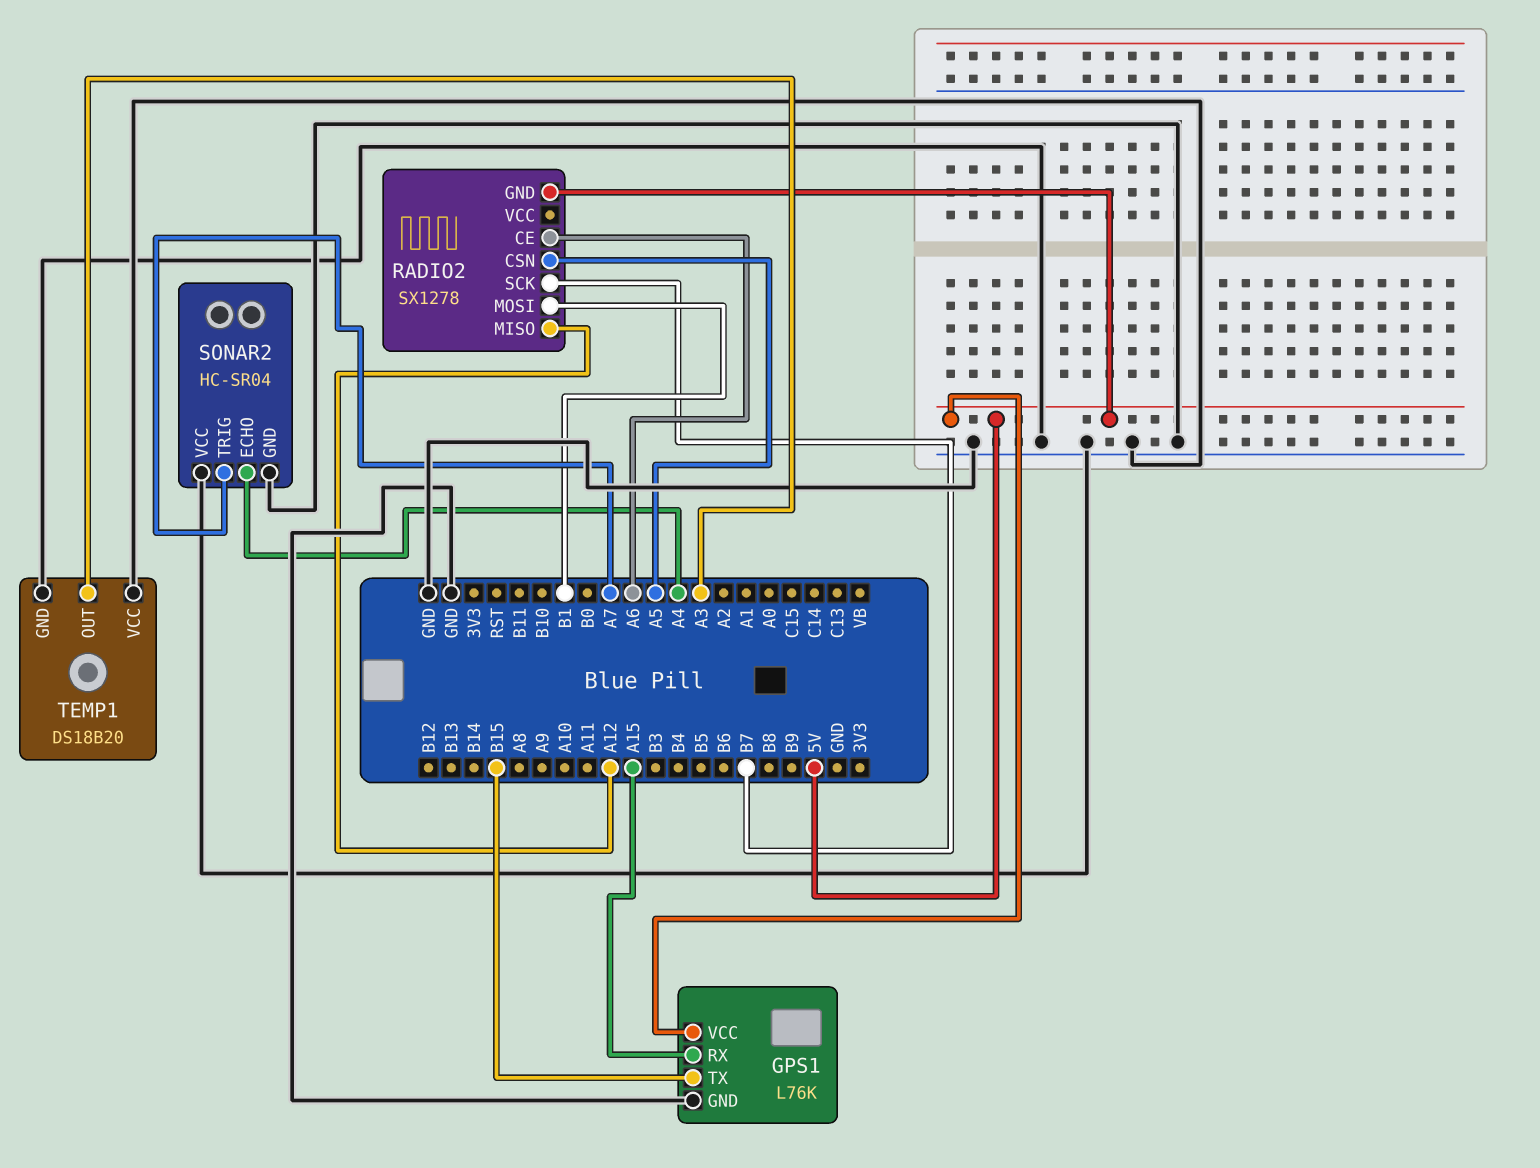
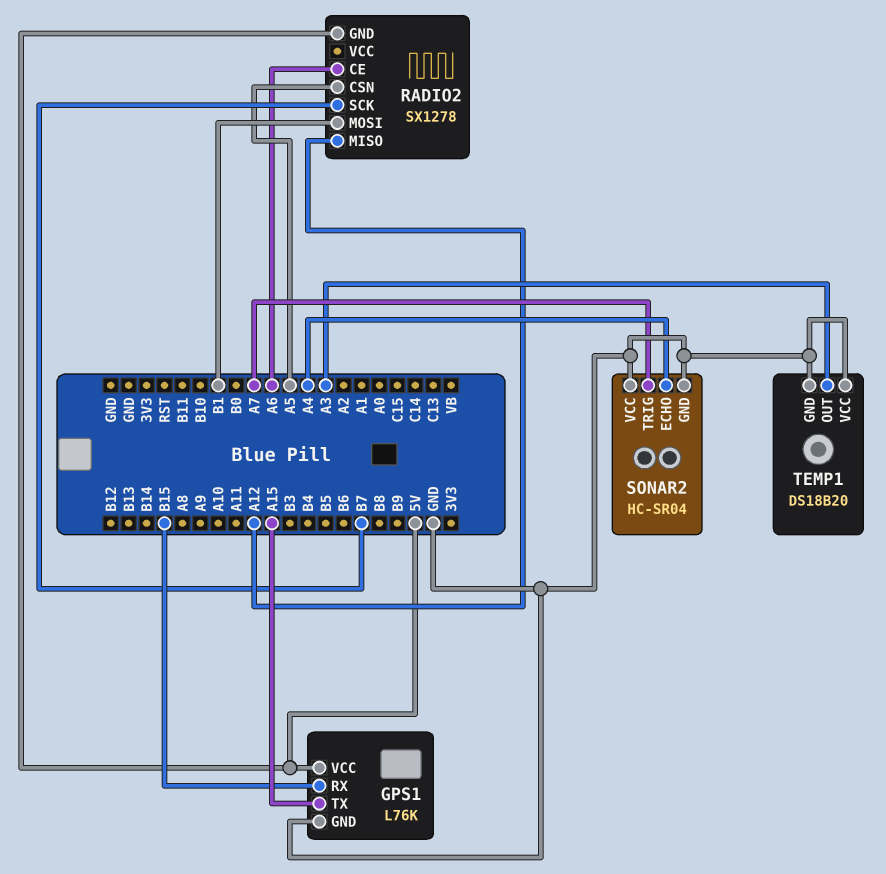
GPS1 pin RX: A15 -> B15
GPS1 pin TX: B15 -> A15

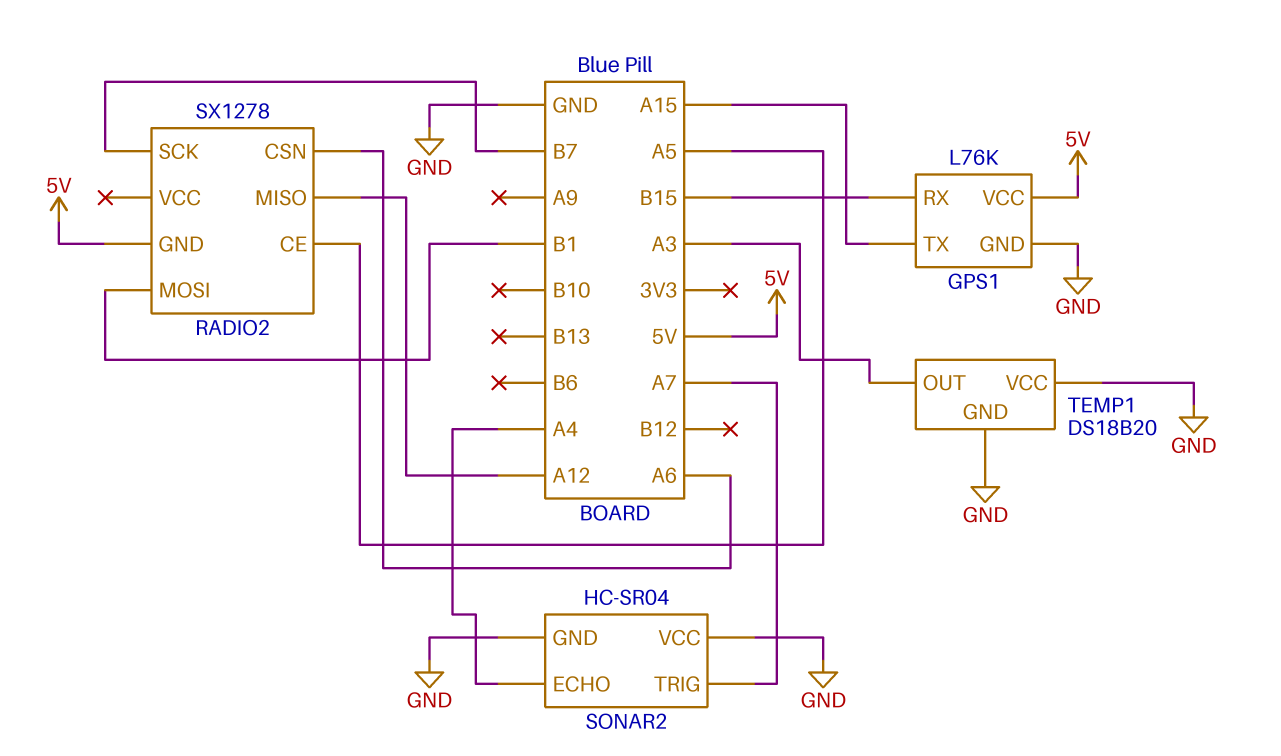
RADIO2 pin CE: A6 -> A5
RADIO2 pin CSN: A5 -> A6

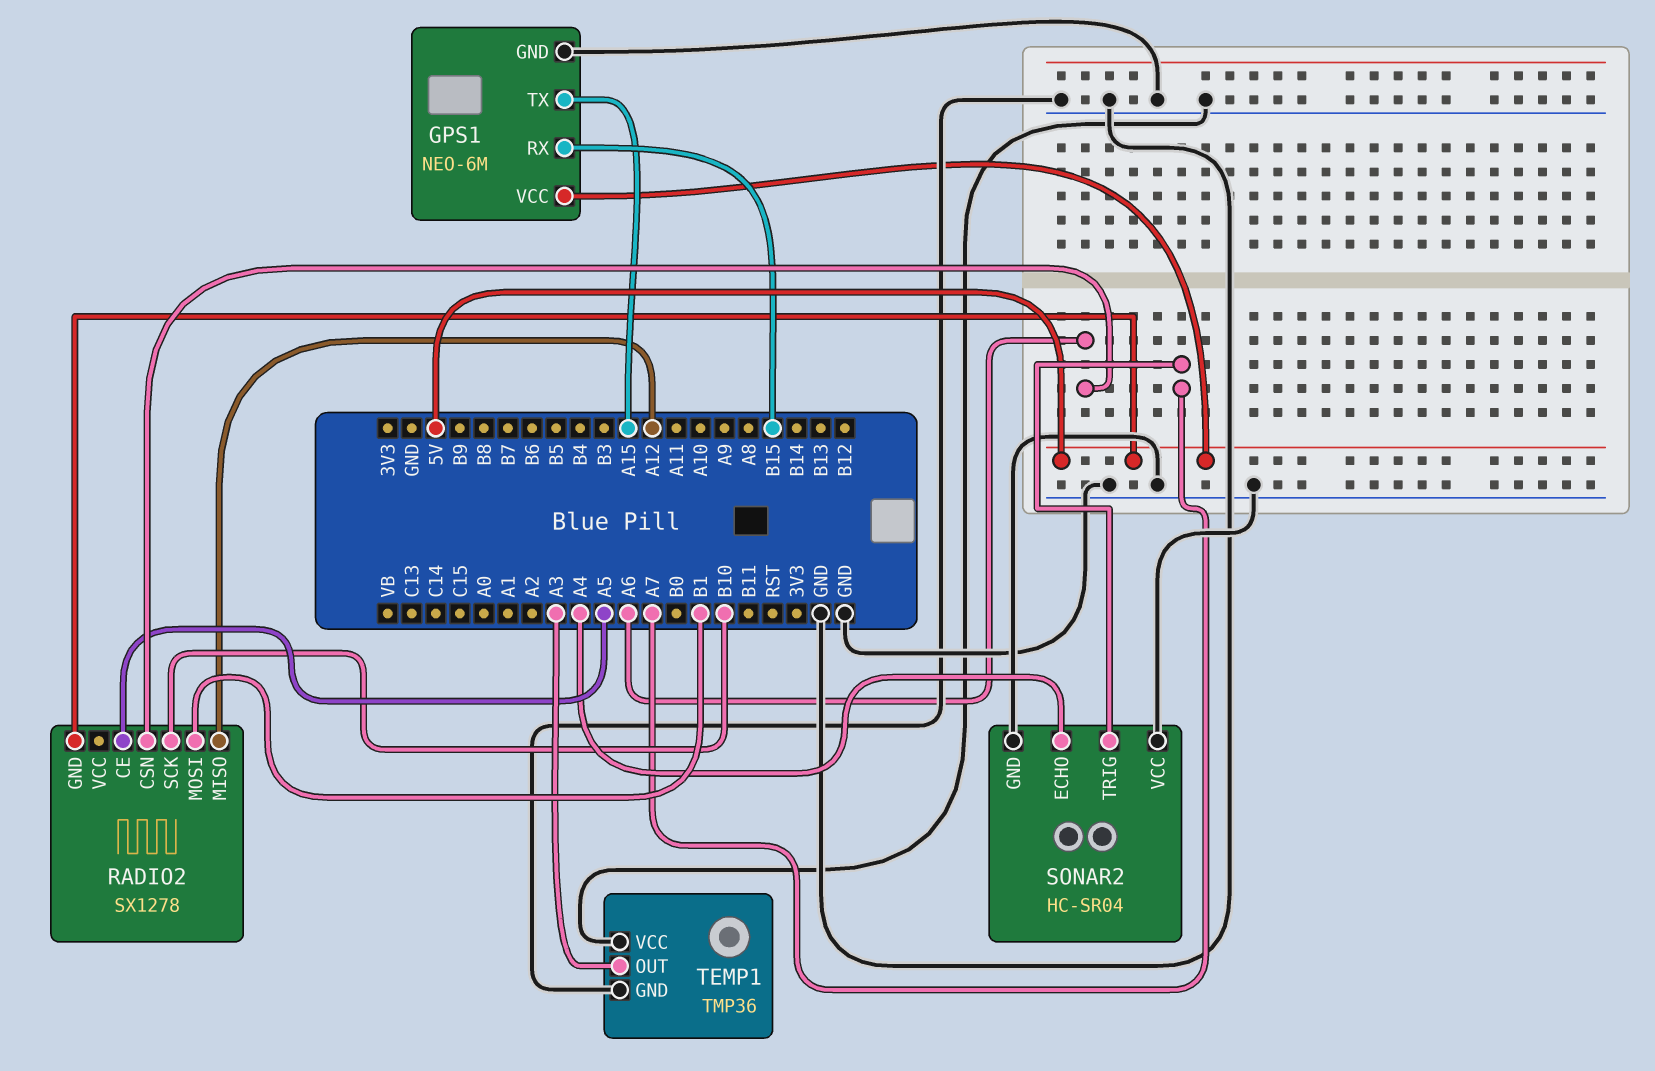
GPS1: L76K -> NEO-6M
RADIO2 pin SCK: B7 -> B10
TEMP1: DS18B20 -> TMP36

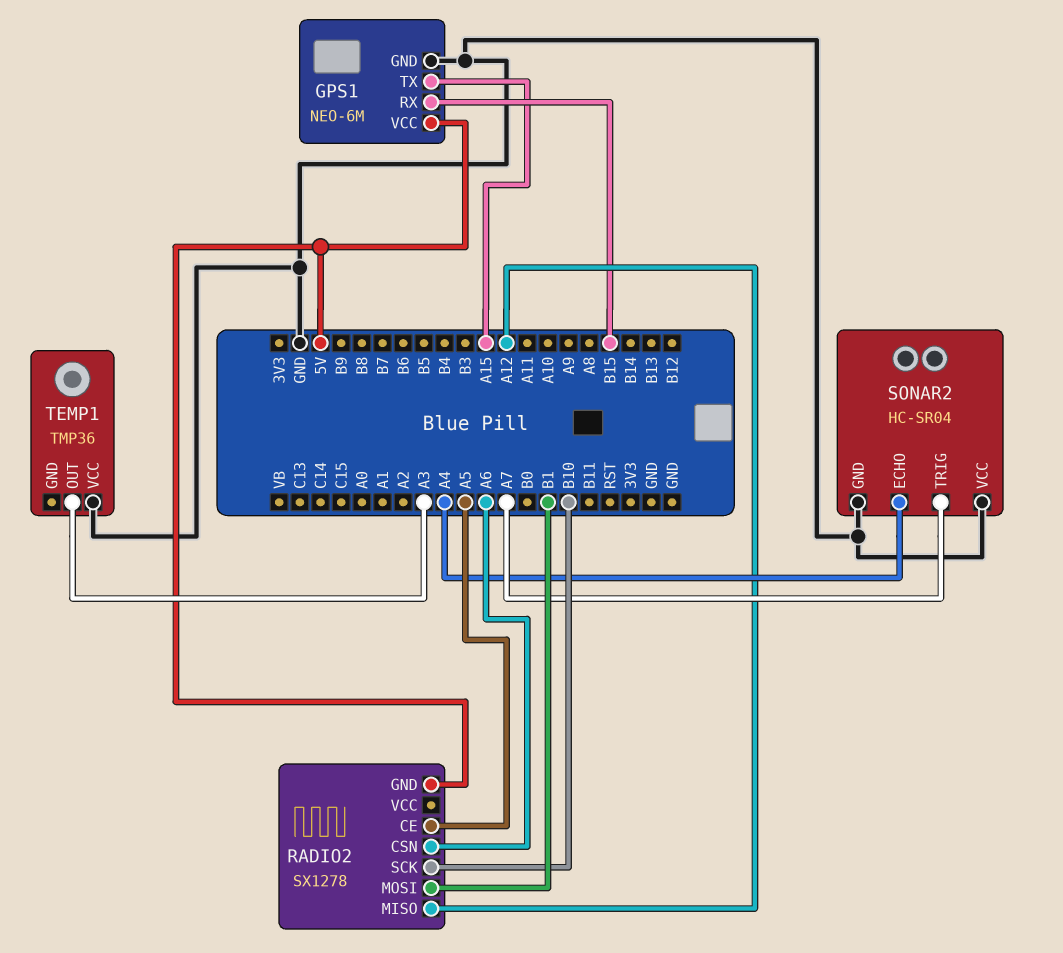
TEMP1 pin GND: GND -> none

